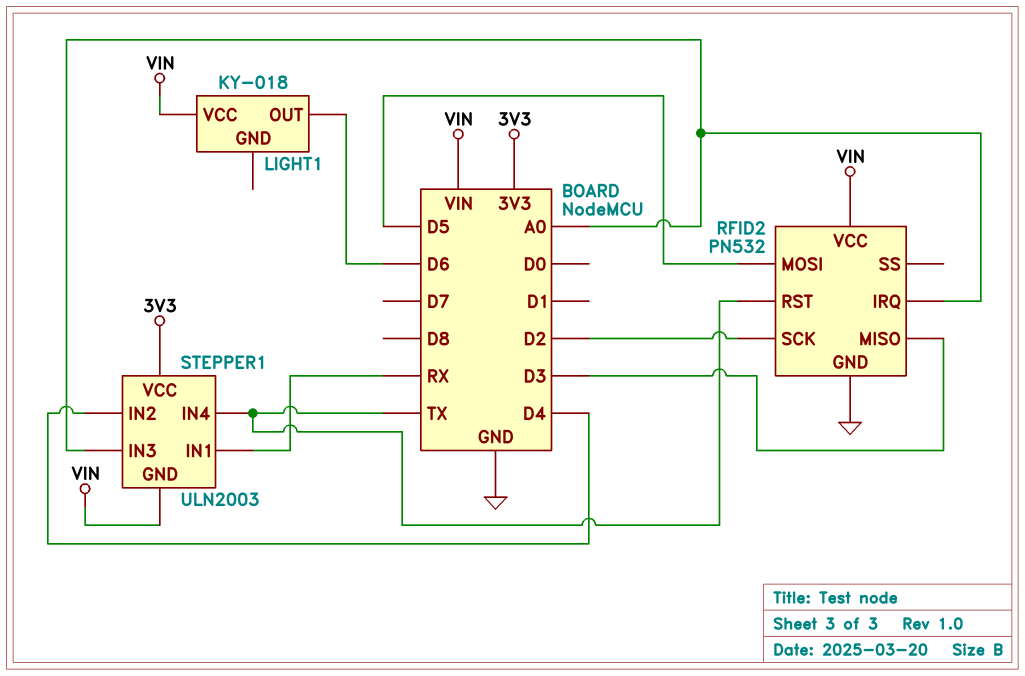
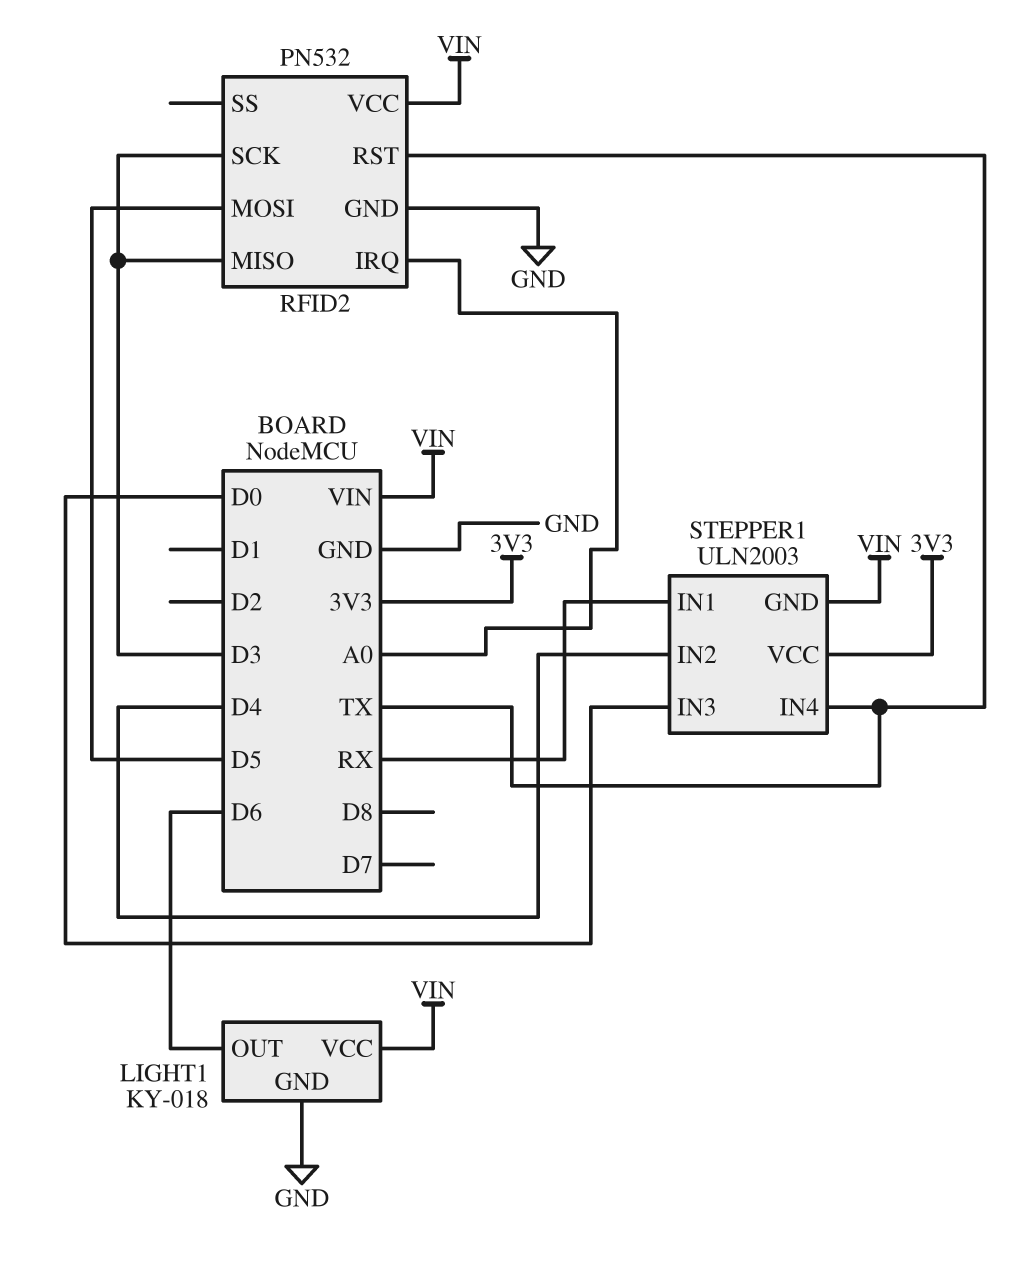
LIGHT1 pin GND: none -> GND
RFID2 pin SCK: D2 -> D3
STEPPER1 pin IN3: A0 -> D0

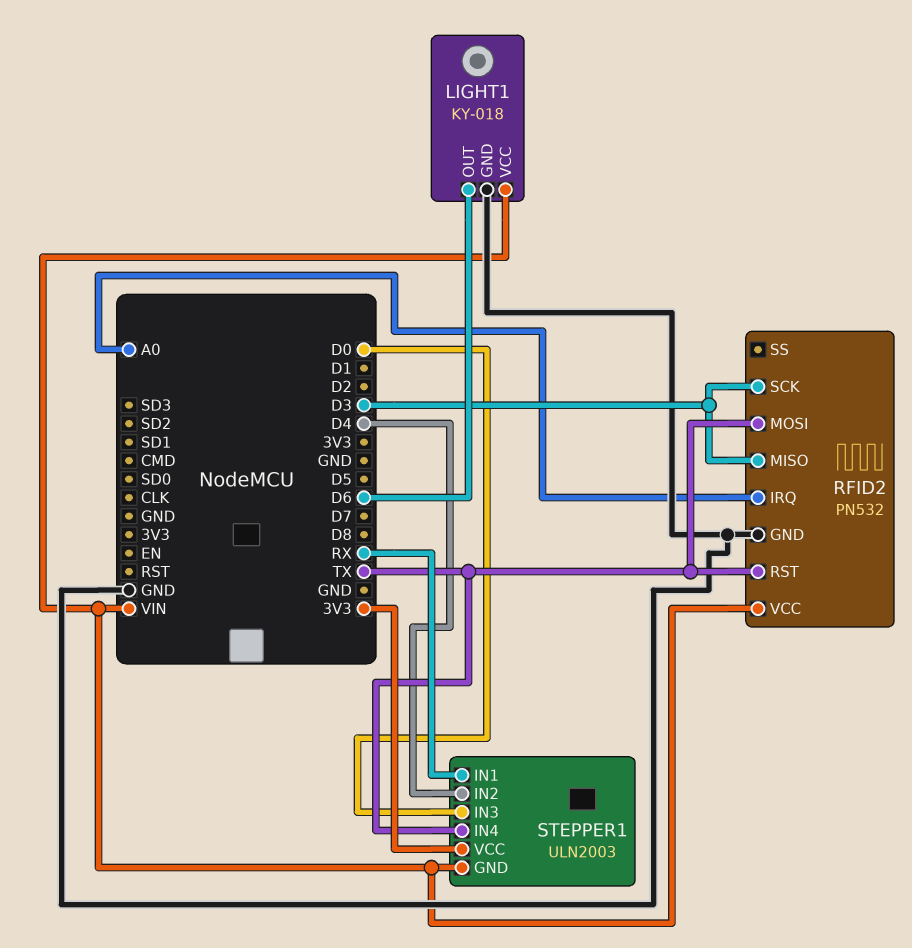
RFID2 pin MOSI: D5 -> TX

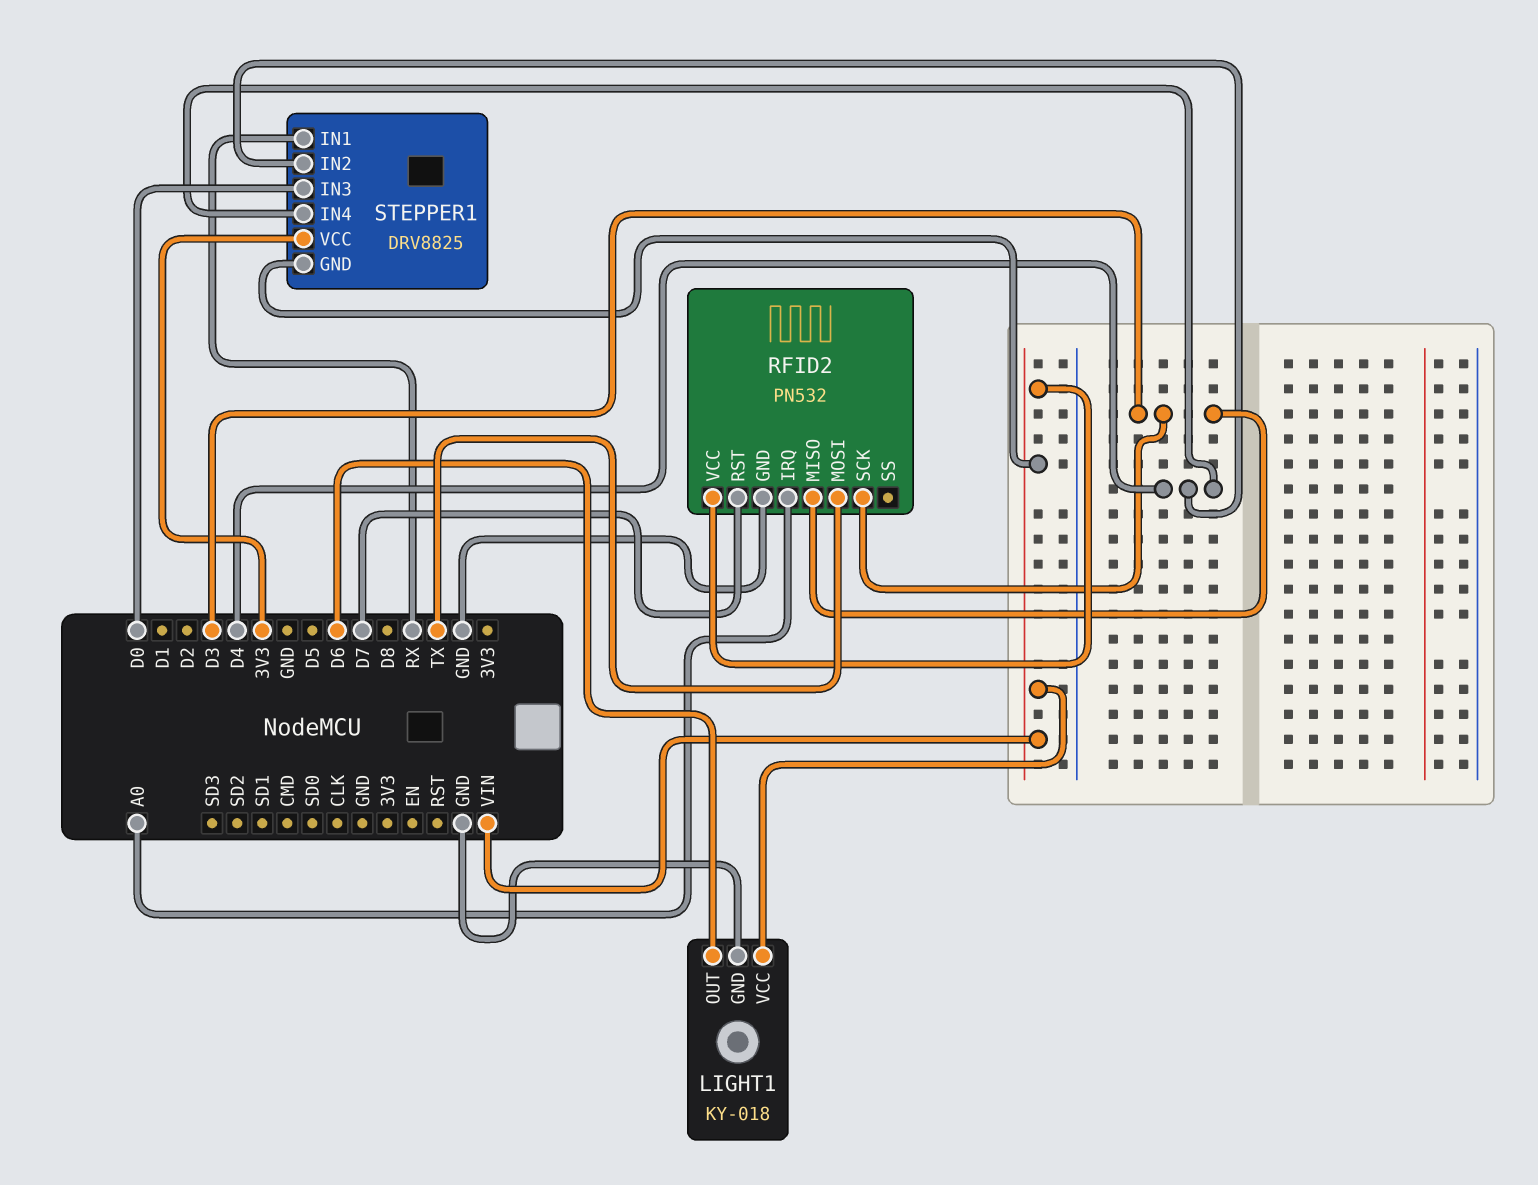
RFID2 pin RST: TX -> D7
STEPPER1: ULN2003 -> DRV8825
STEPPER1 pin IN4: TX -> D4

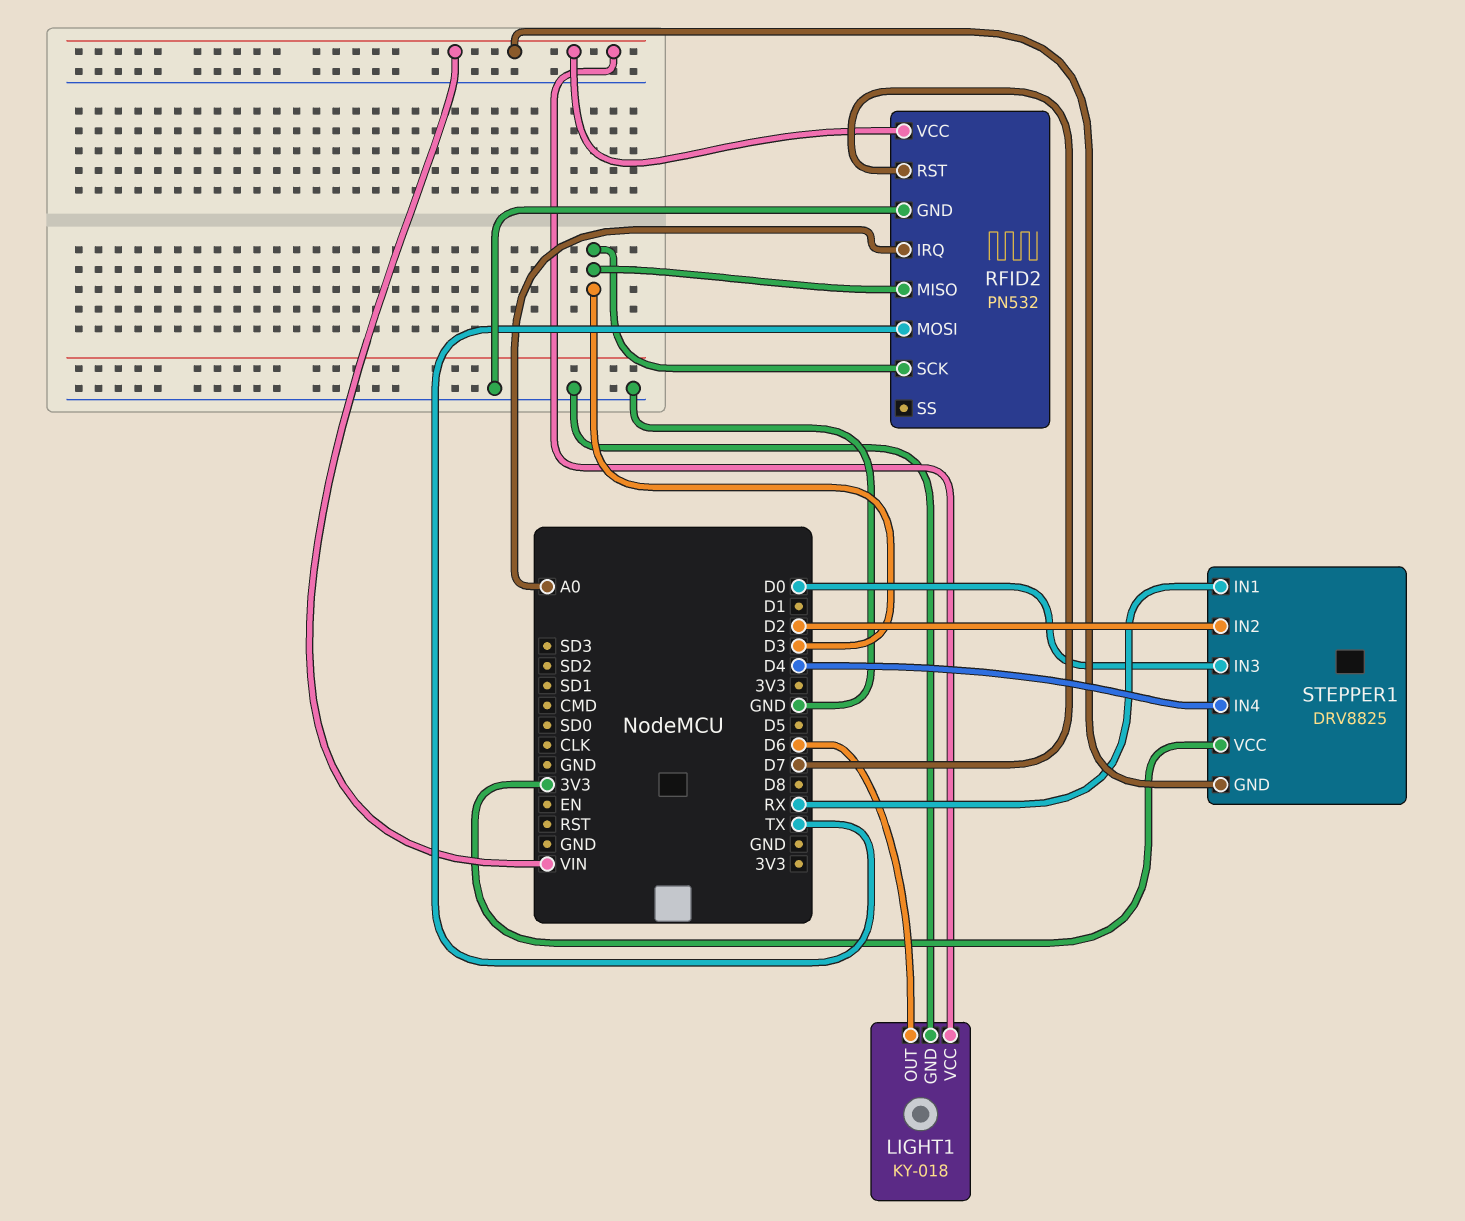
STEPPER1 pin IN2: D4 -> D2

